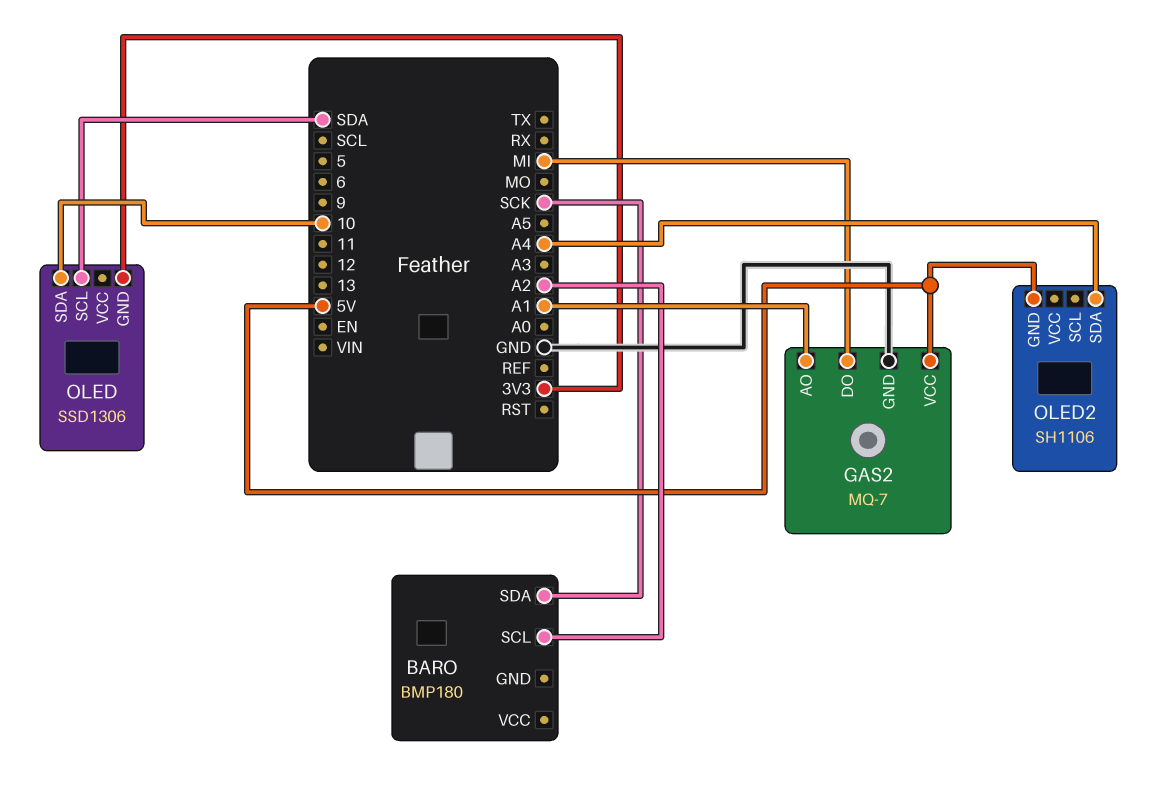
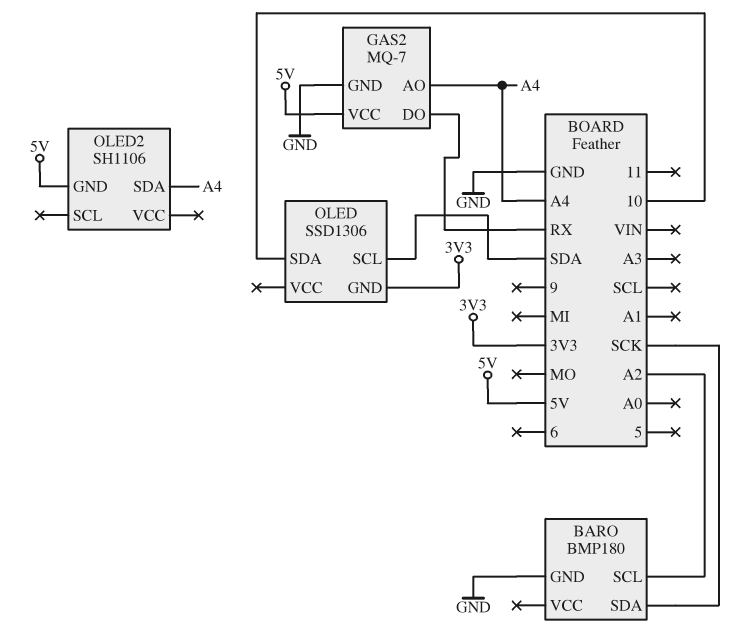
BARO pin GND: none -> GND
GAS2 pin AO: A1 -> A4
GAS2 pin DO: MI -> RX

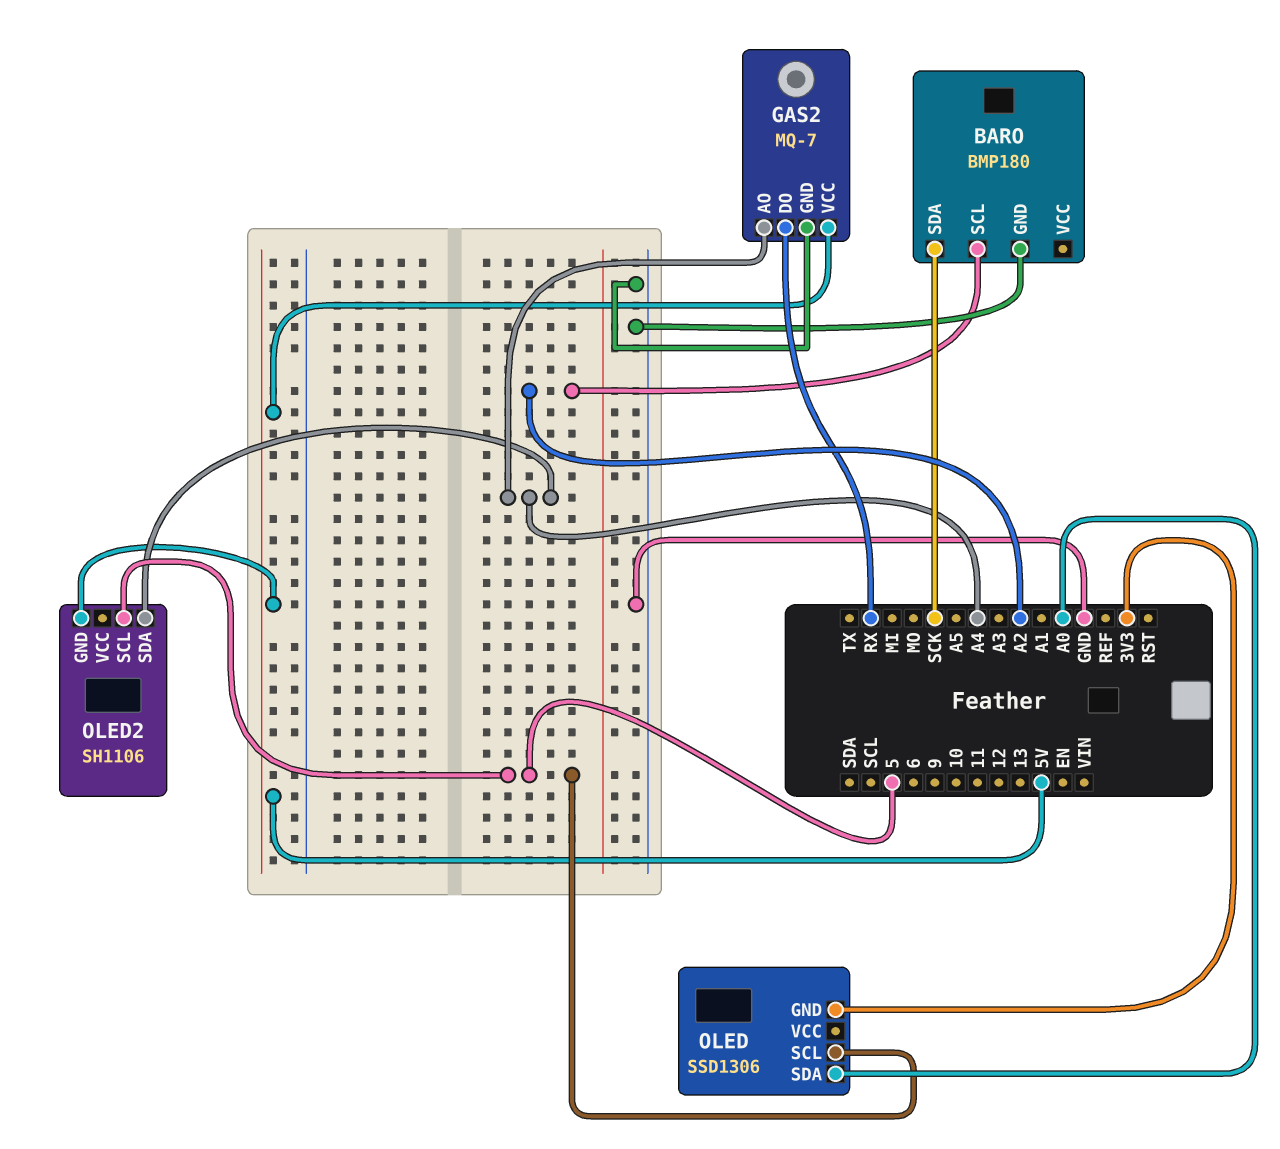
OLED pin SCL: SDA -> 5
OLED pin SDA: 10 -> A0
OLED2 pin SCL: none -> 5

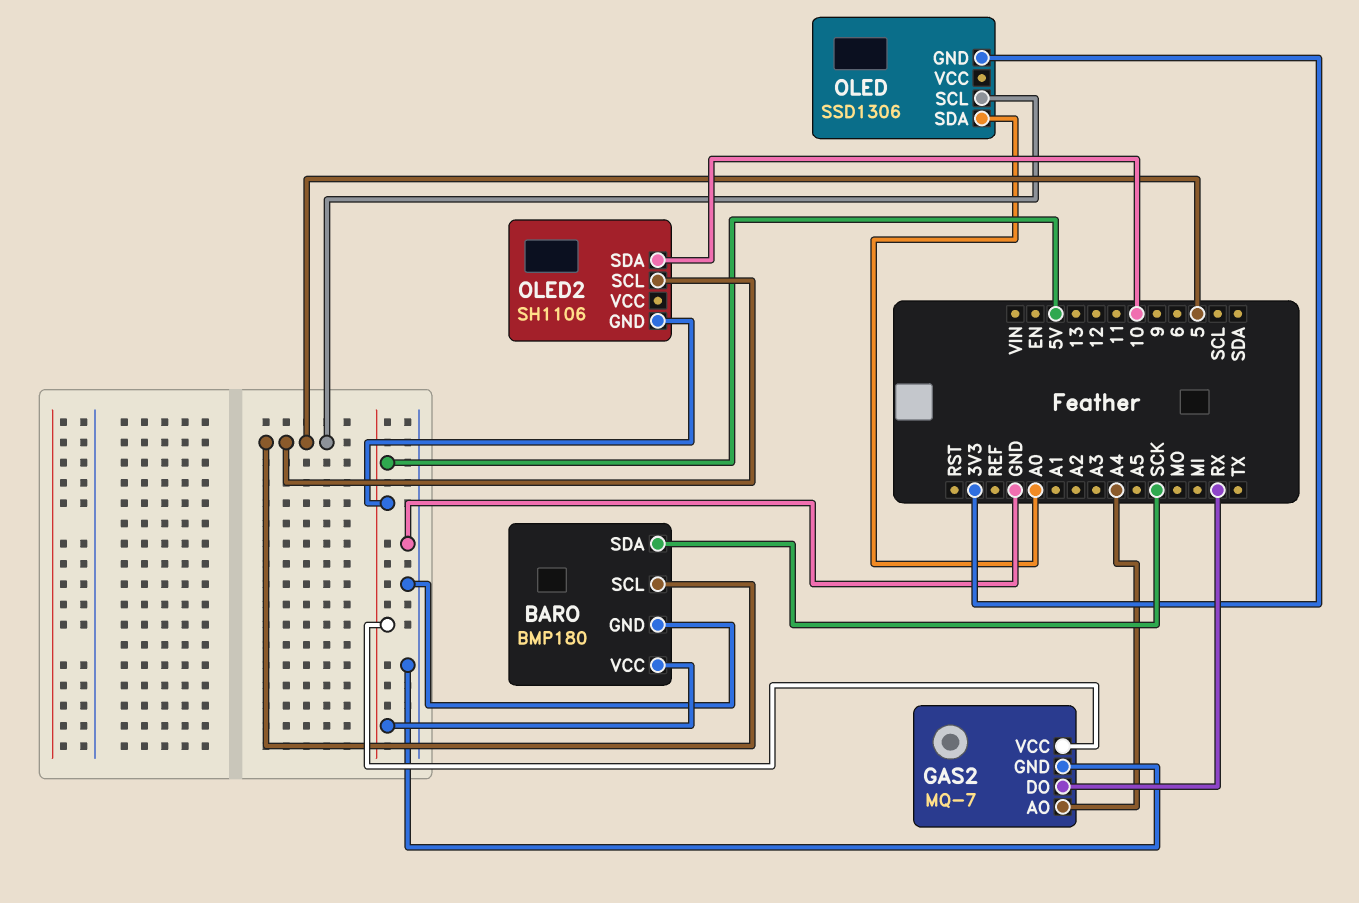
BARO pin SCL: A2 -> 5
BARO pin VCC: none -> 5V
OLED2 pin SDA: A4 -> 10

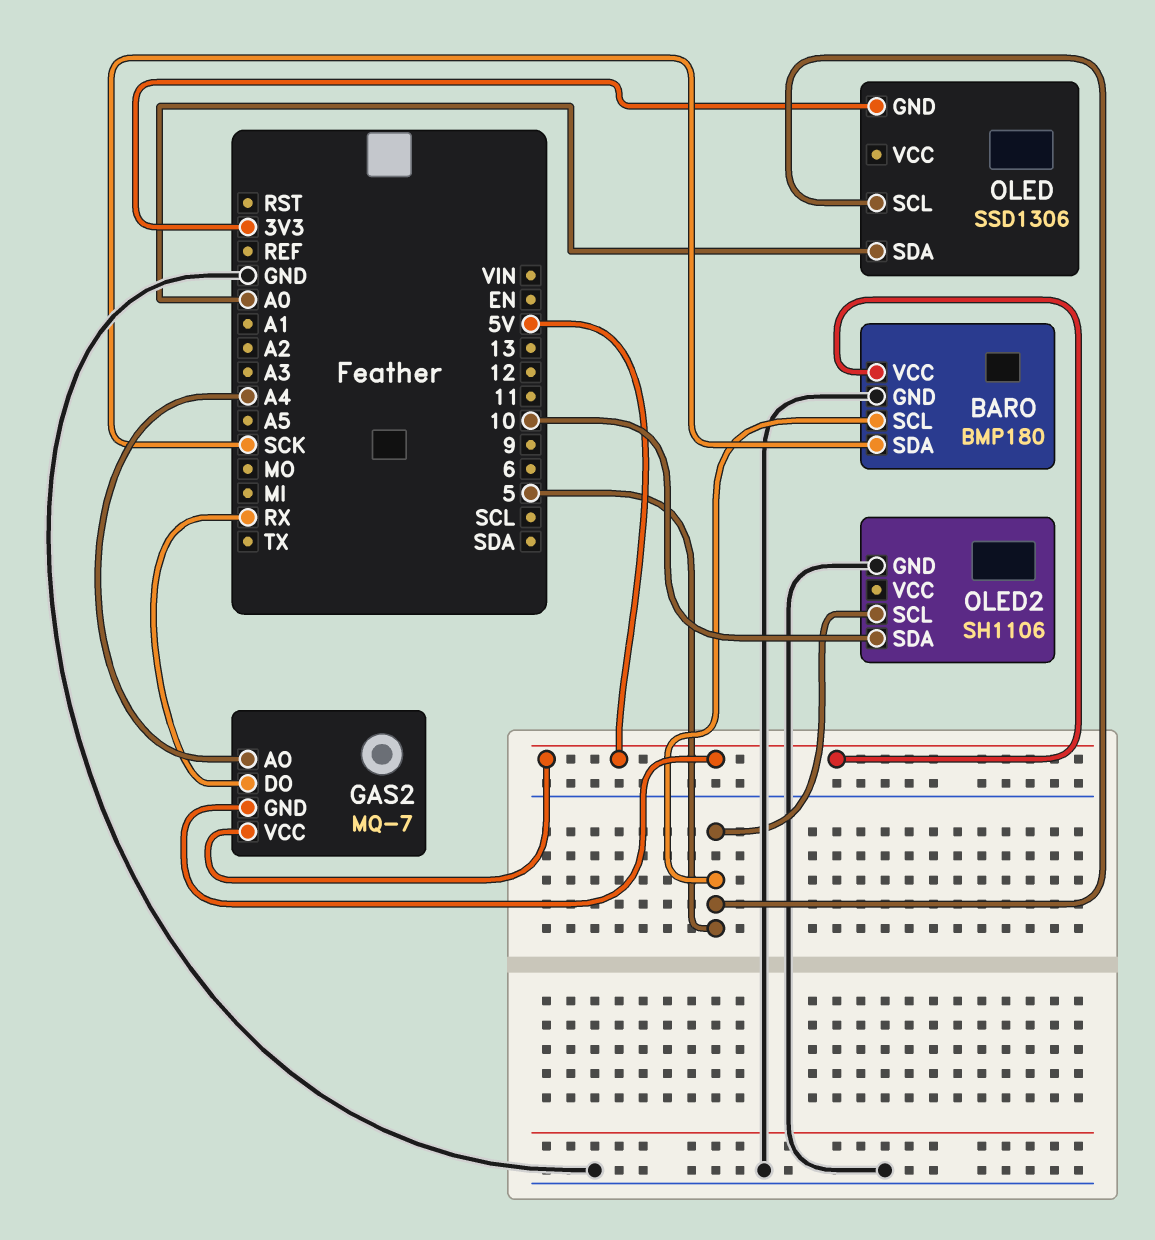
GAS2 pin GND: GND -> 5V
OLED2 pin GND: 5V -> GND

